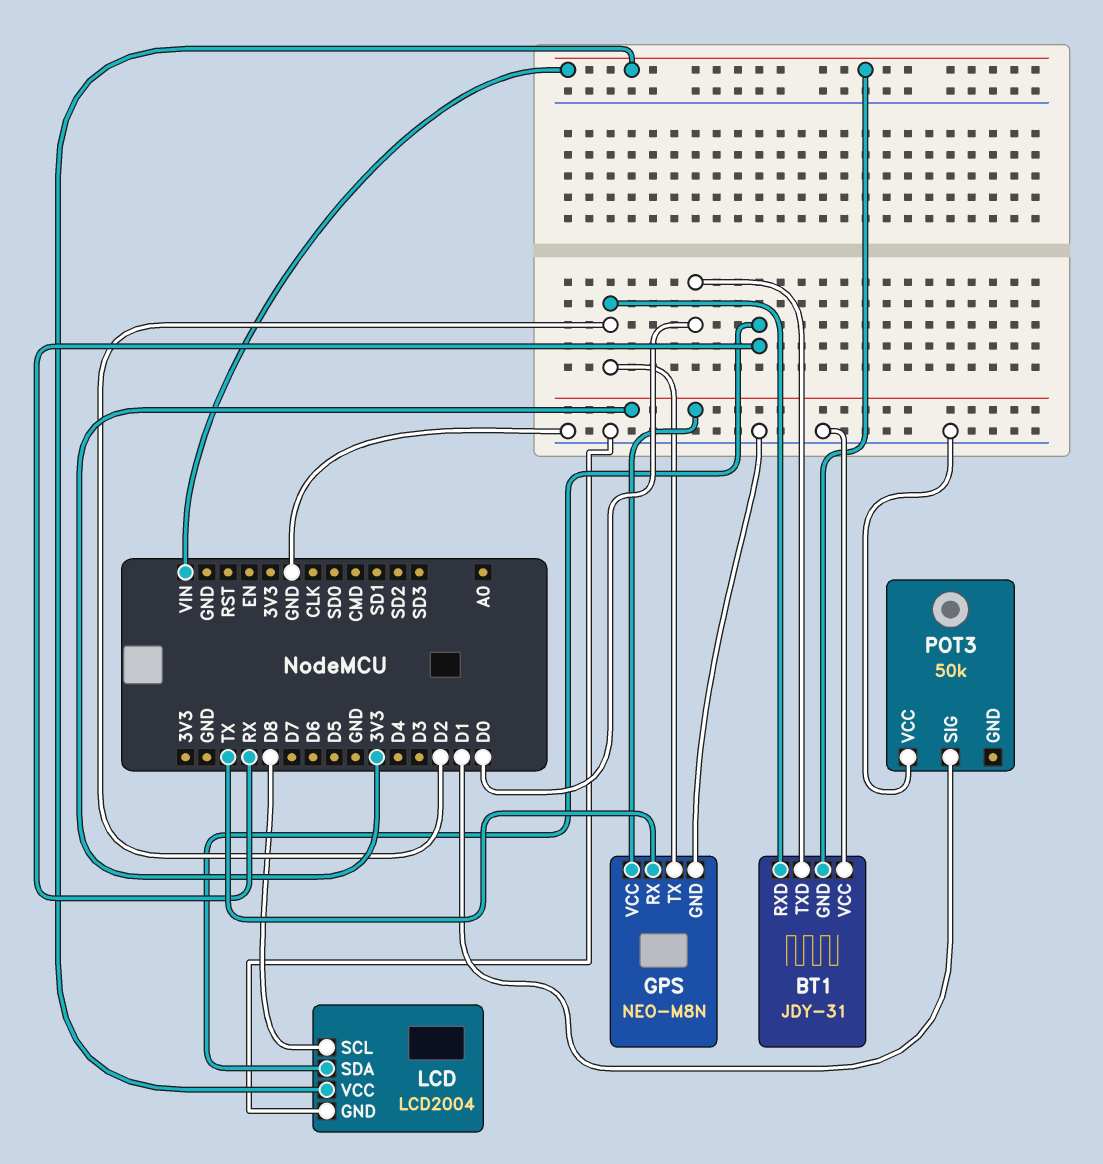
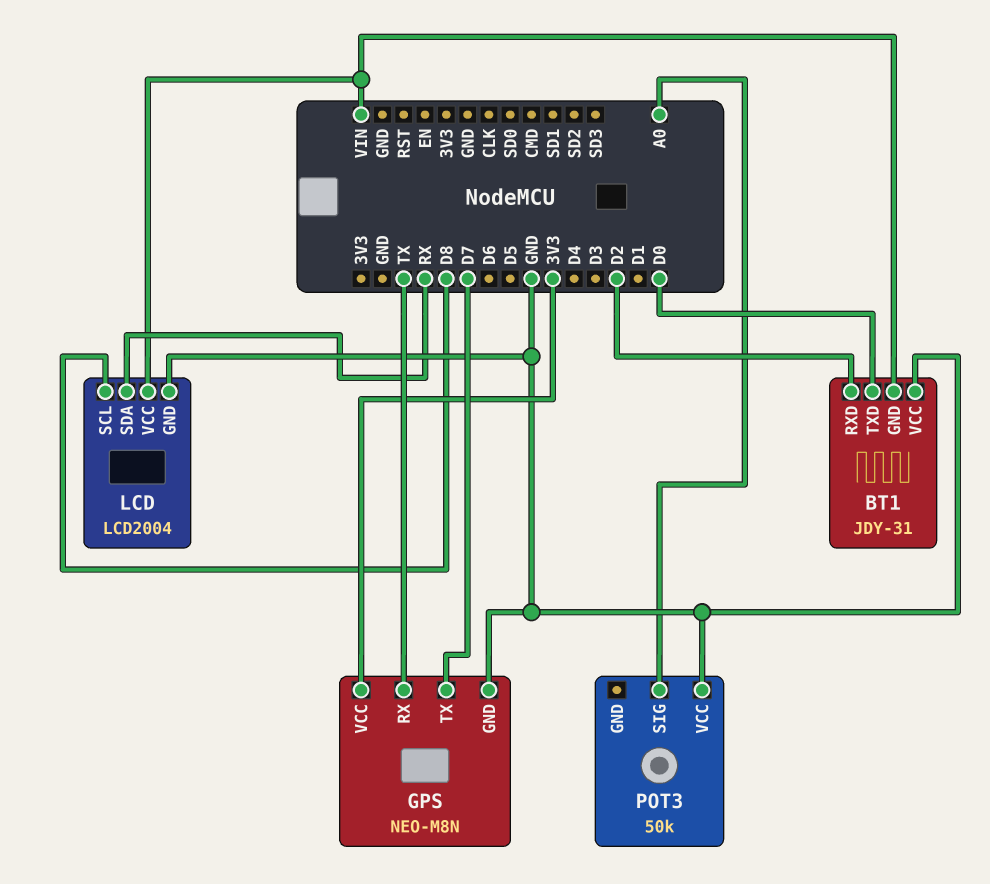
GPS pin TX: D2 -> D7
POT3 pin SIG: D1 -> A0

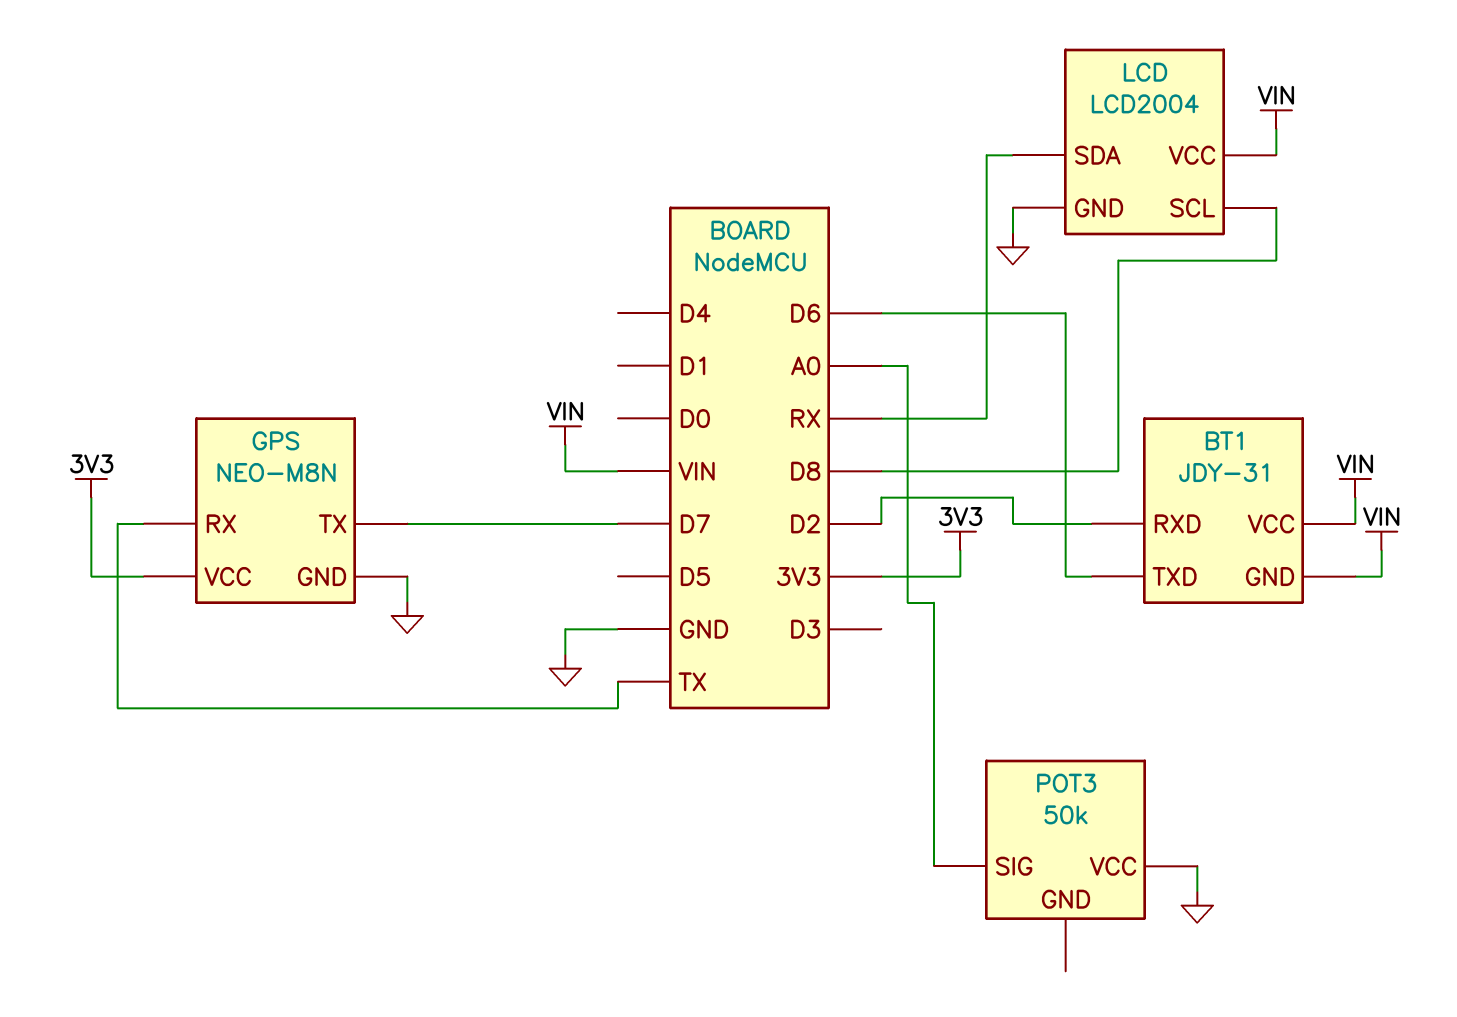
BT1 pin TXD: D0 -> D6
BT1 pin VCC: GND -> VIN

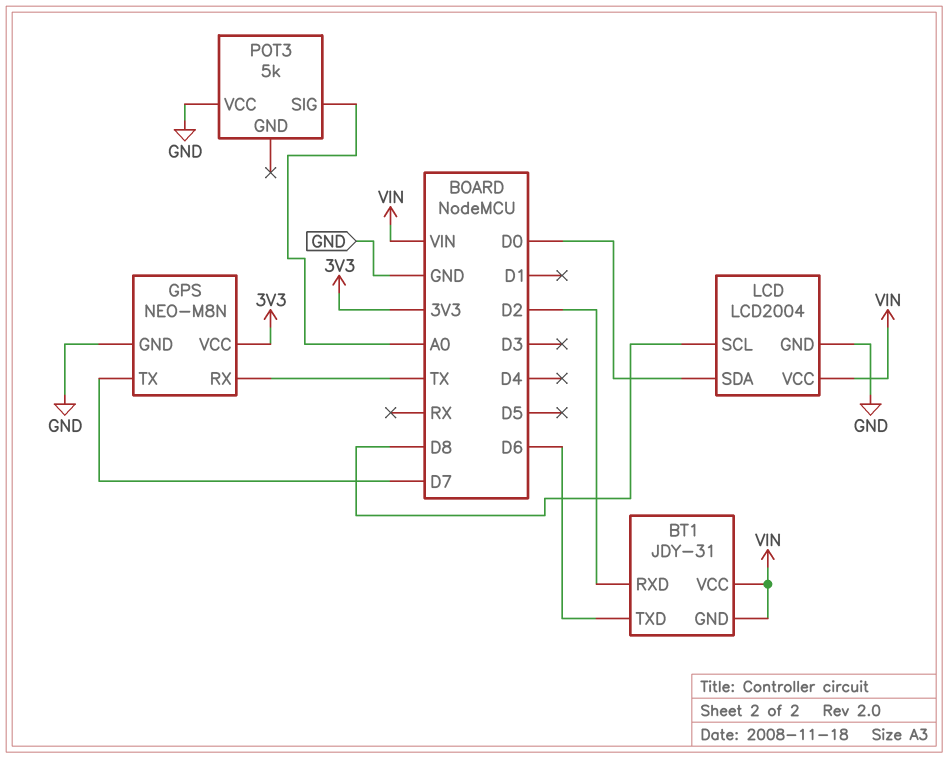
LCD pin SDA: RX -> D0
POT3: 50k -> 5k

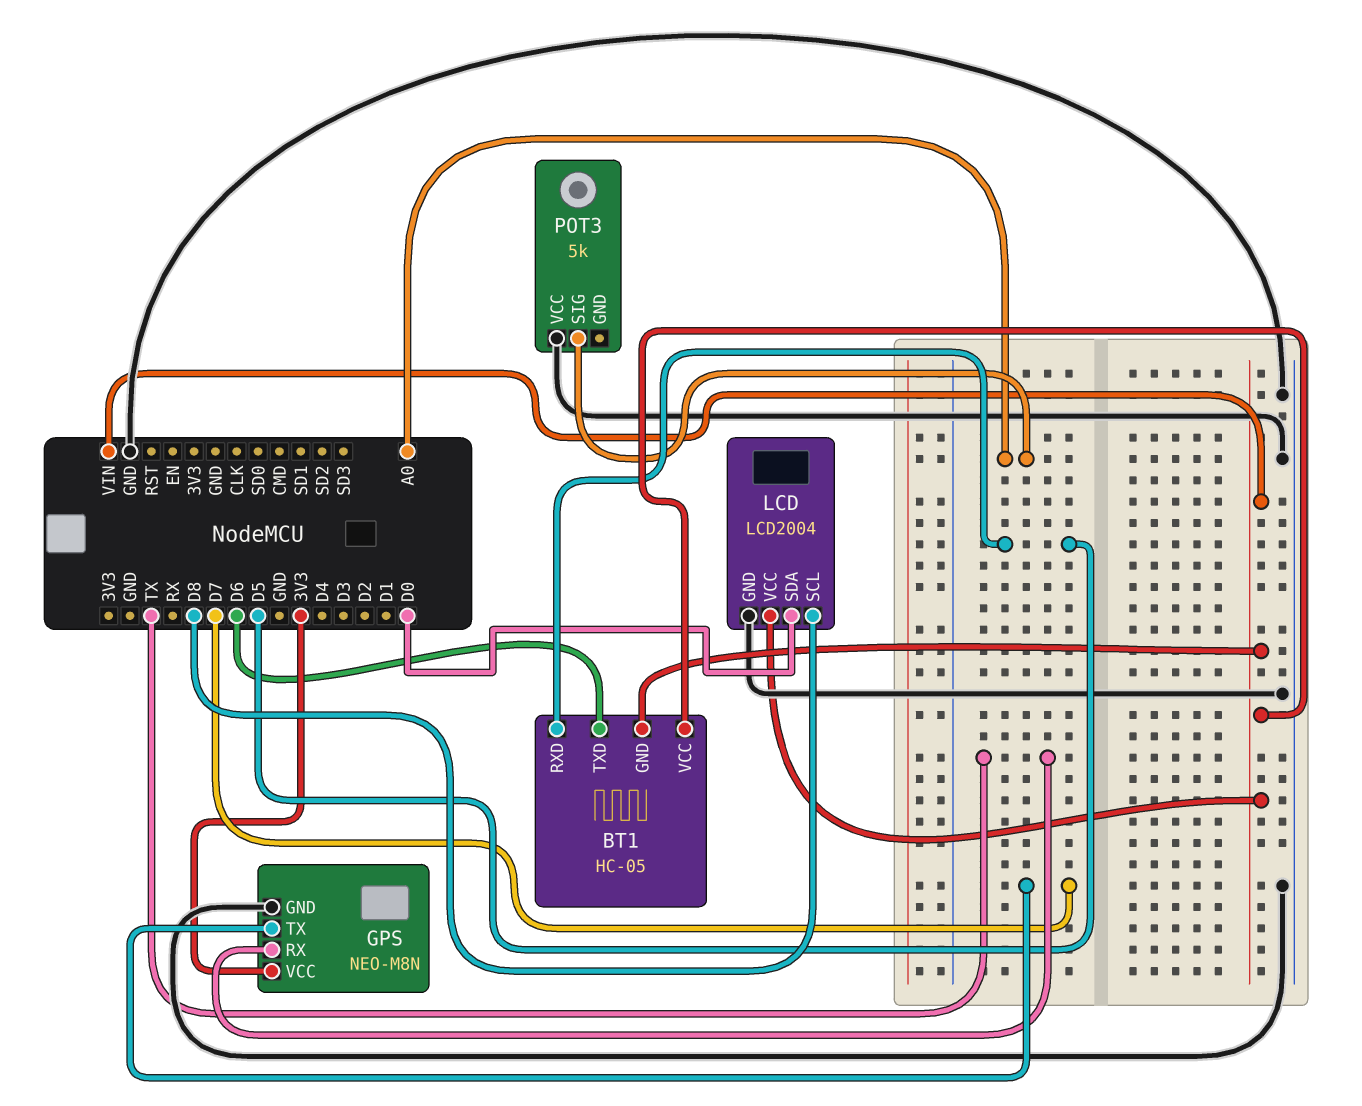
BT1: JDY-31 -> HC-05
BT1 pin RXD: D2 -> D5

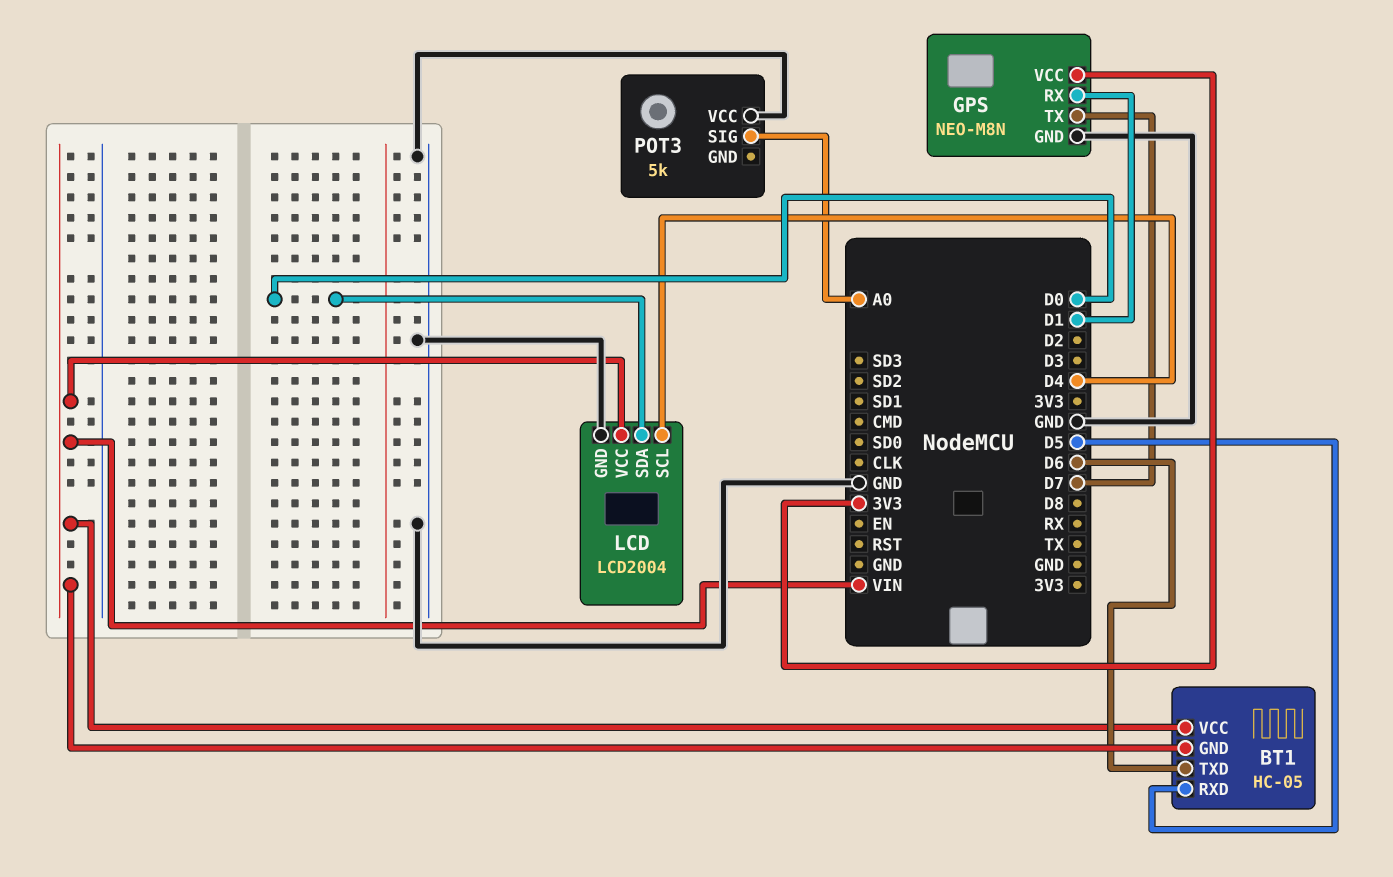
GPS pin RX: TX -> D1
LCD pin SCL: D8 -> D4

